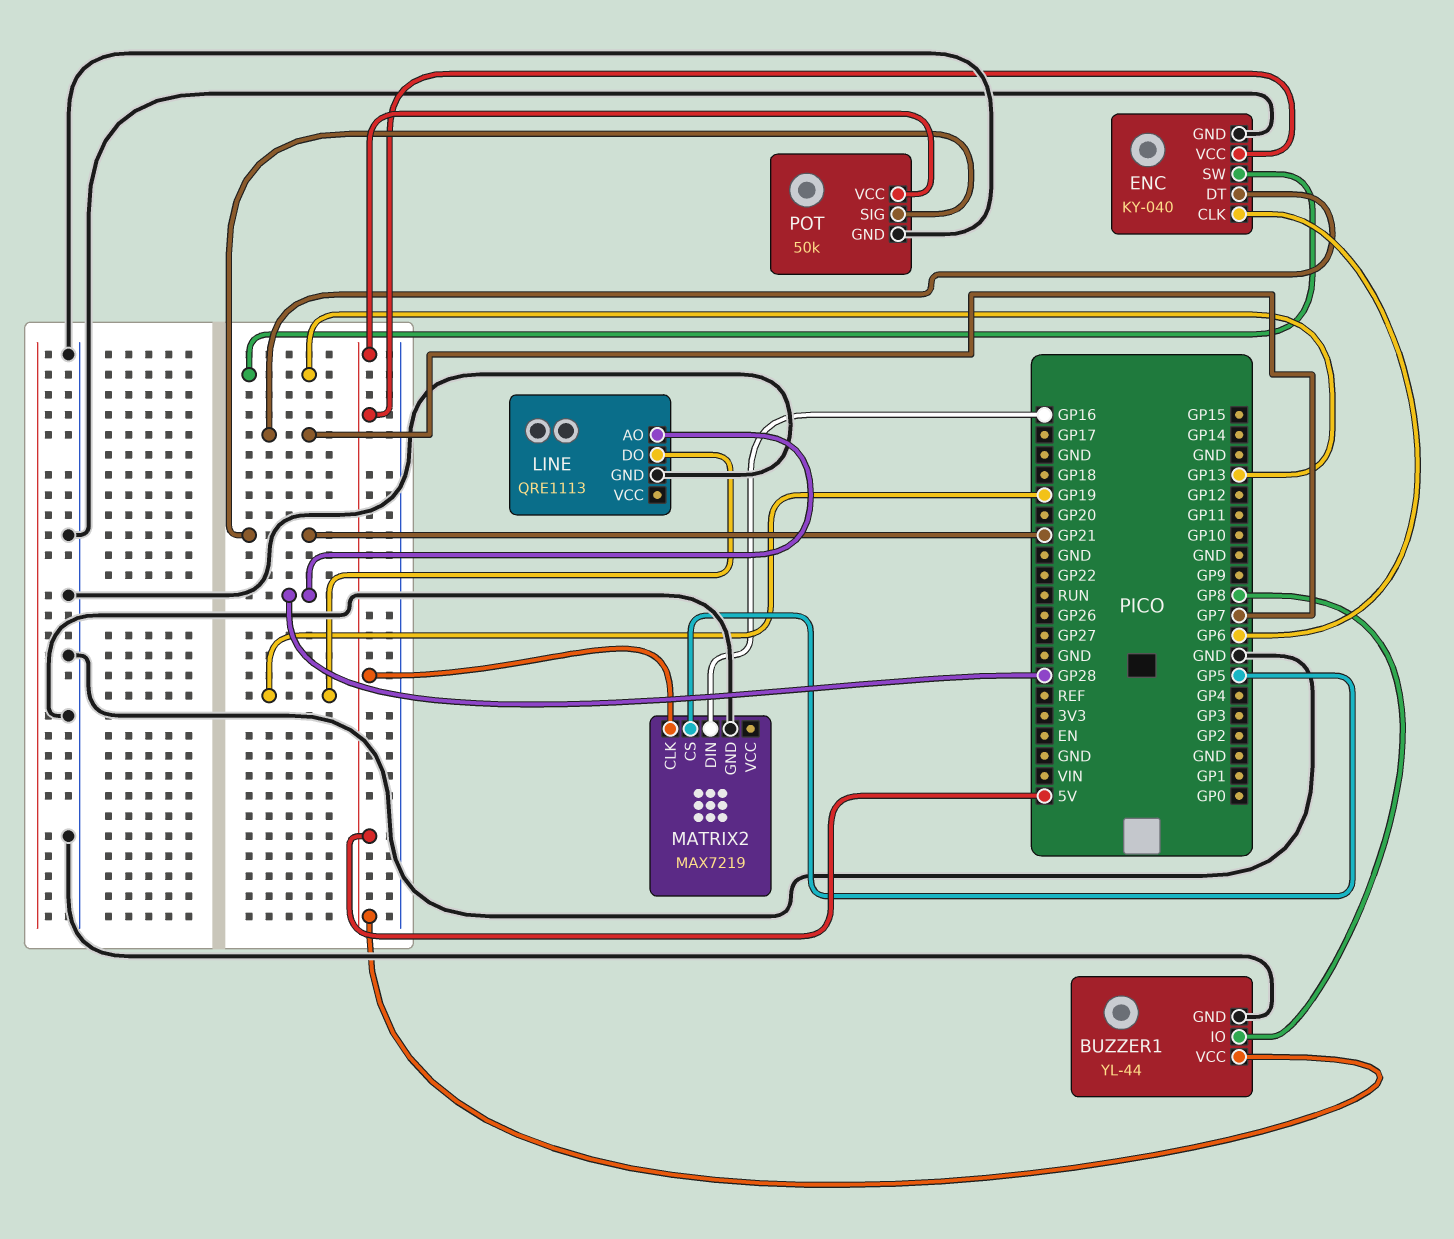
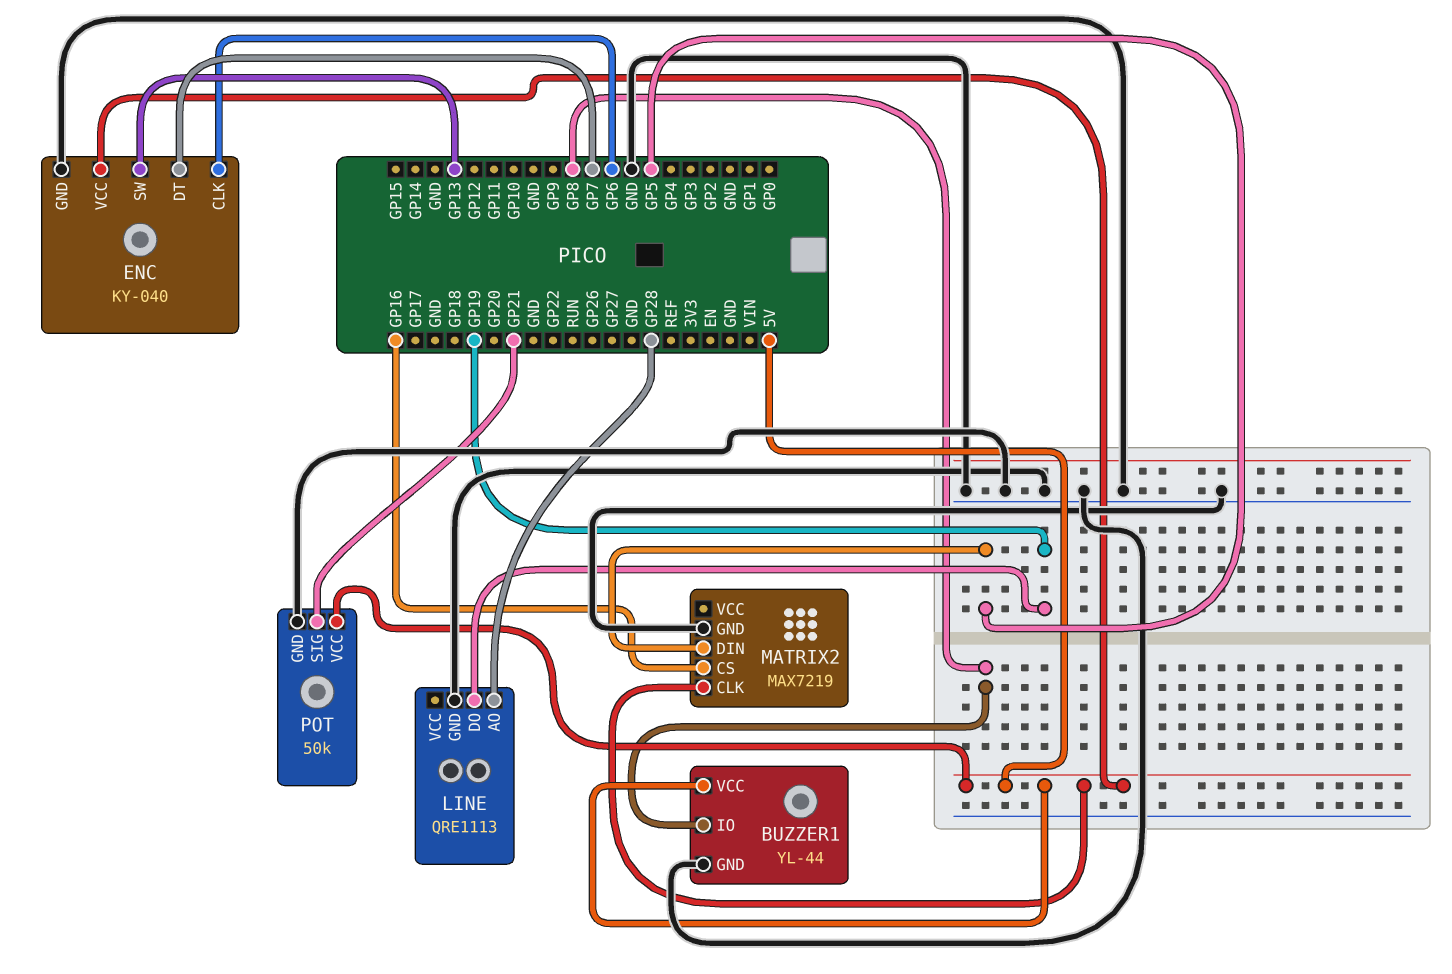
MATRIX2 pin CS: GP5 -> GP16
MATRIX2 pin DIN: GP16 -> GP5

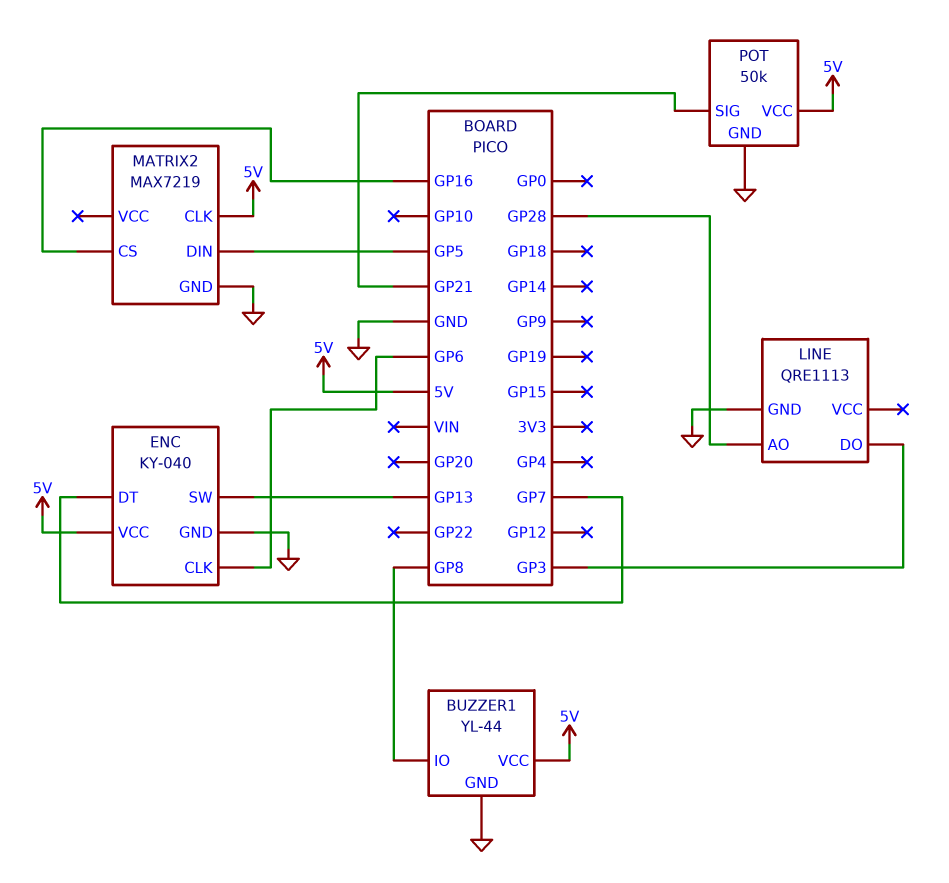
LINE pin DO: GP19 -> GP3

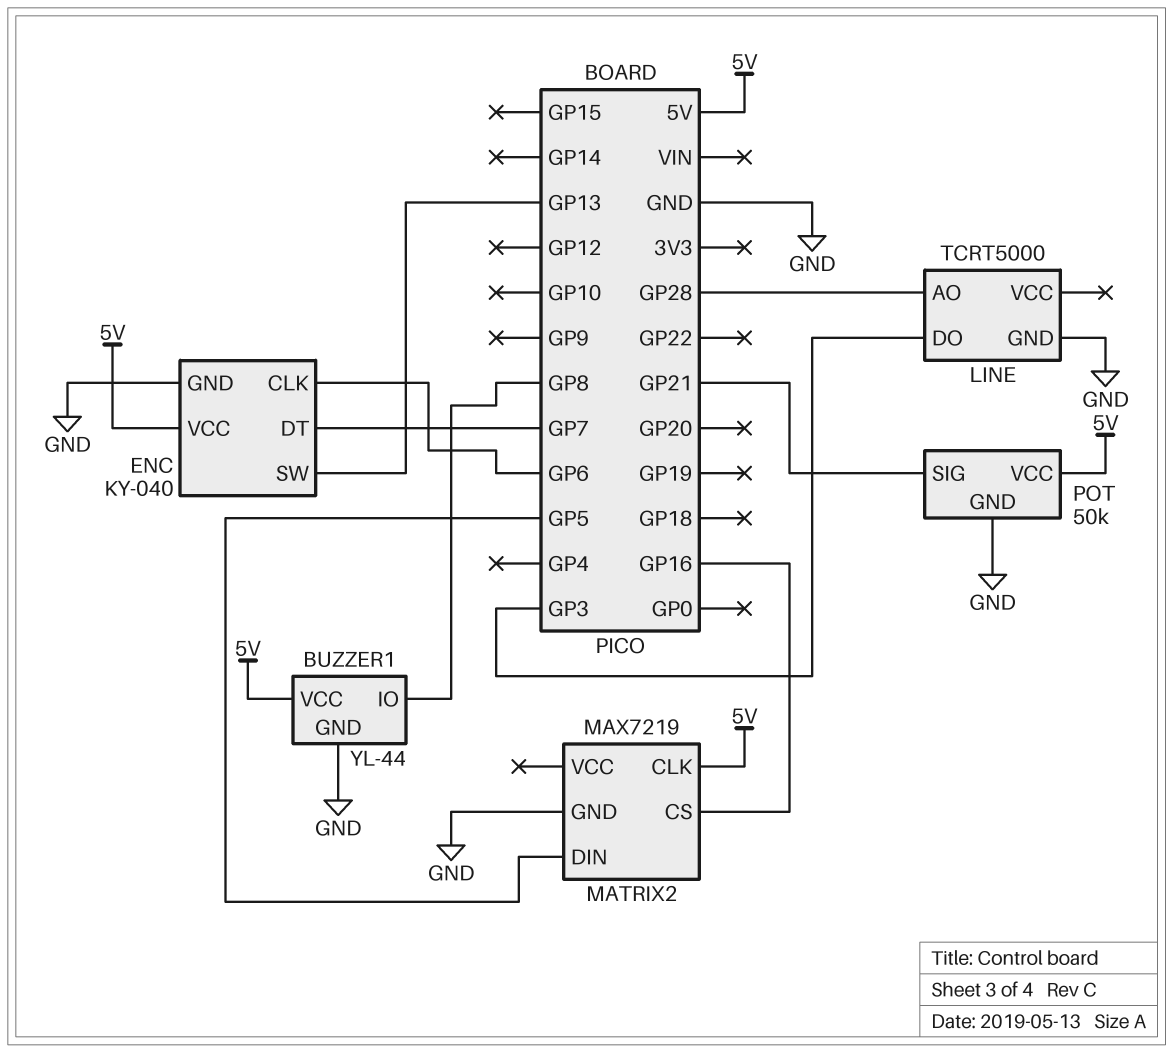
LINE: QRE1113 -> TCRT5000

